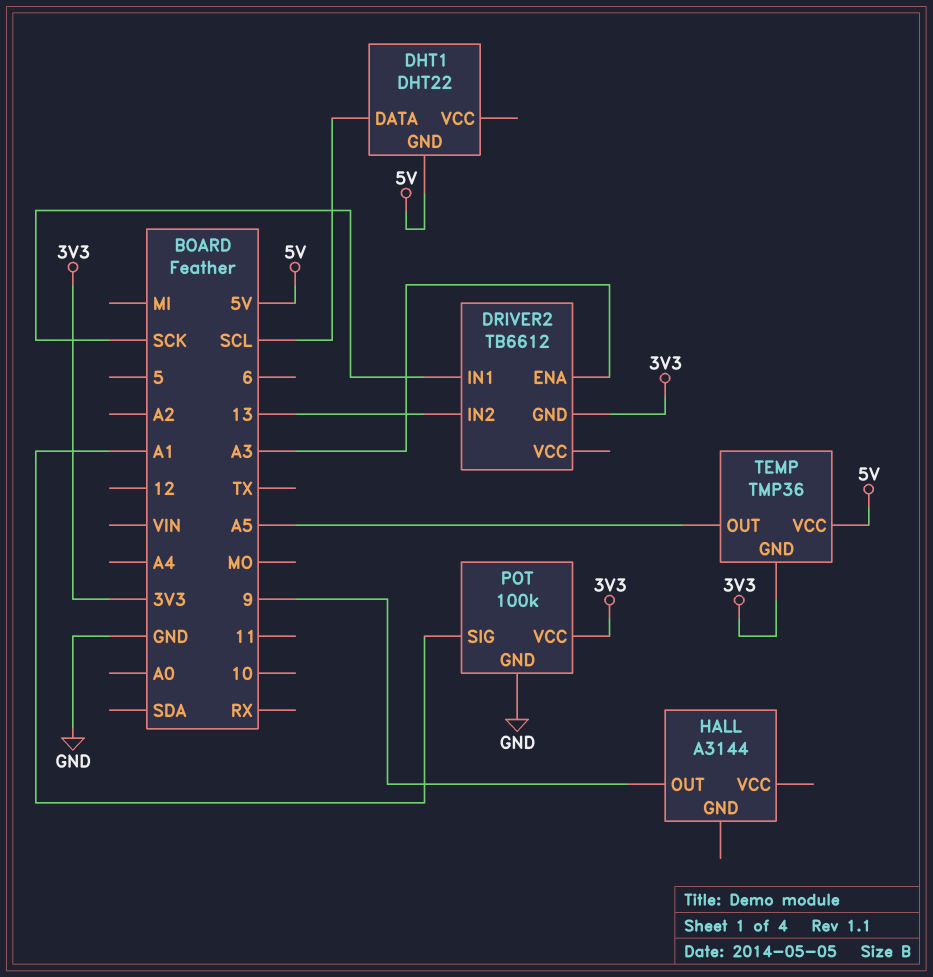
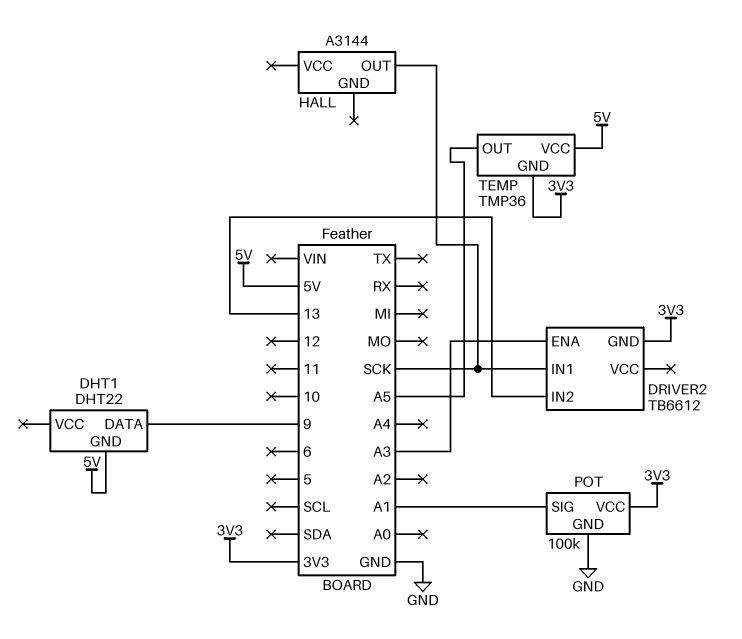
DHT1 pin DATA: SCL -> 9
HALL pin OUT: 9 -> SCK

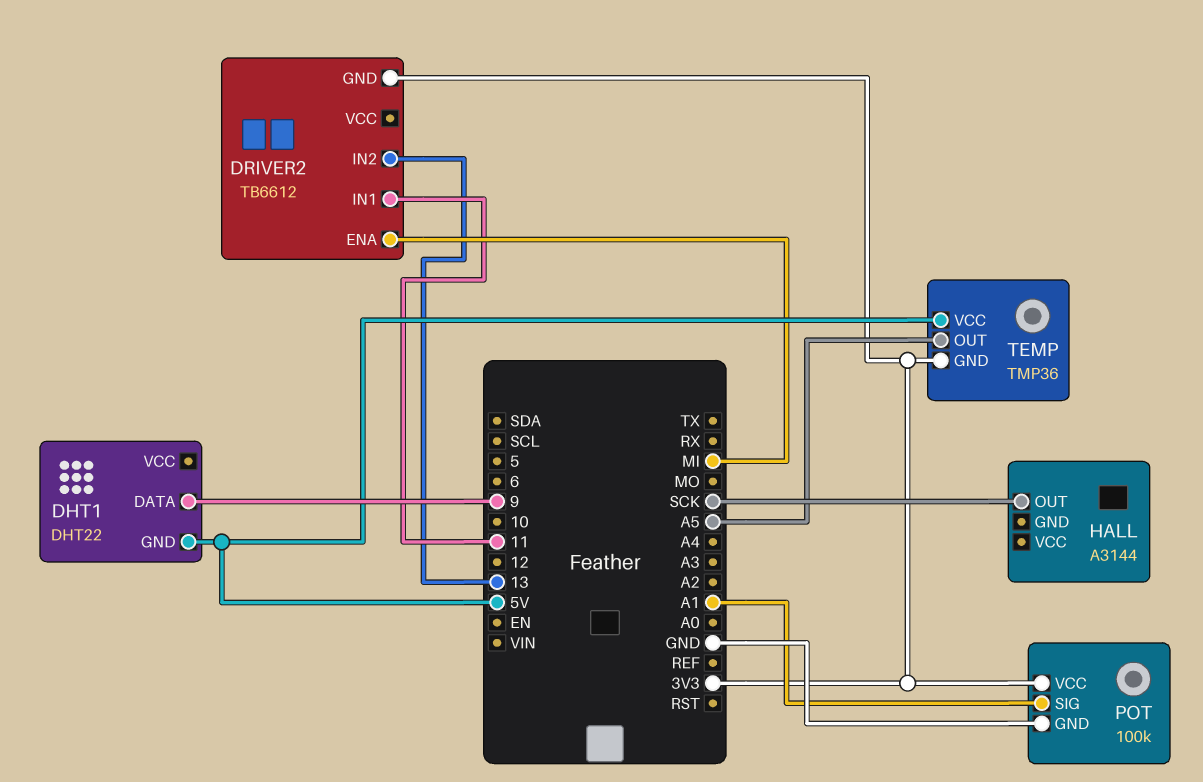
DRIVER2 pin ENA: A3 -> MI
DRIVER2 pin IN1: SCK -> 11

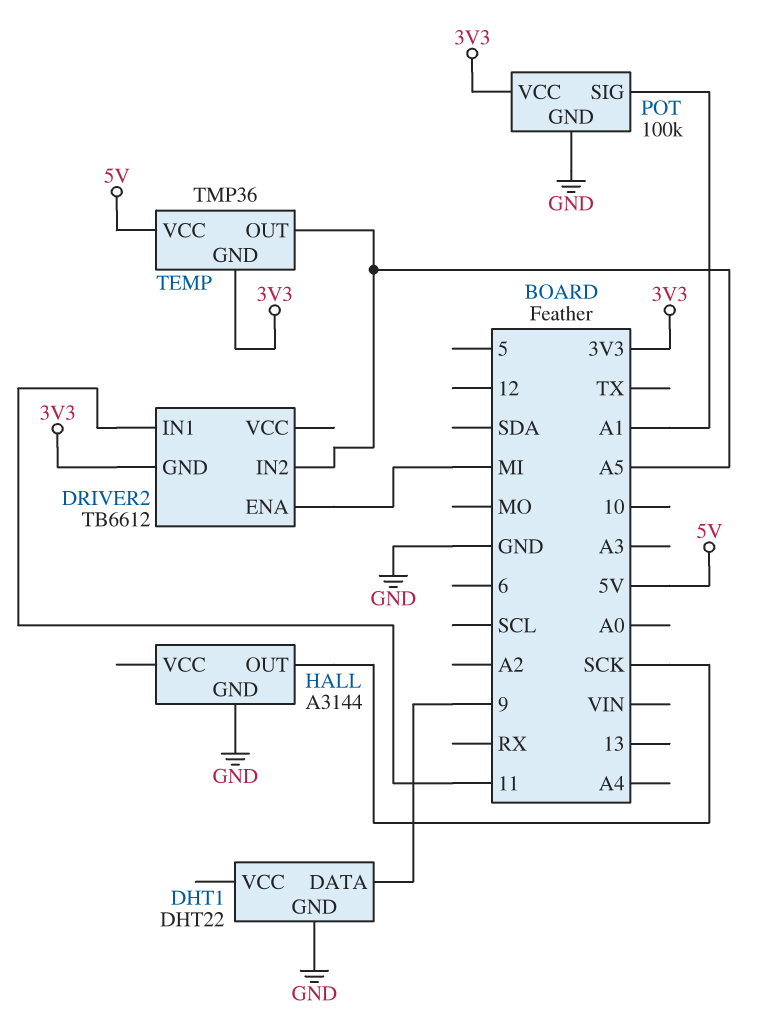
DHT1 pin GND: 5V -> GND
DRIVER2 pin IN2: 13 -> A5
HALL pin GND: none -> GND

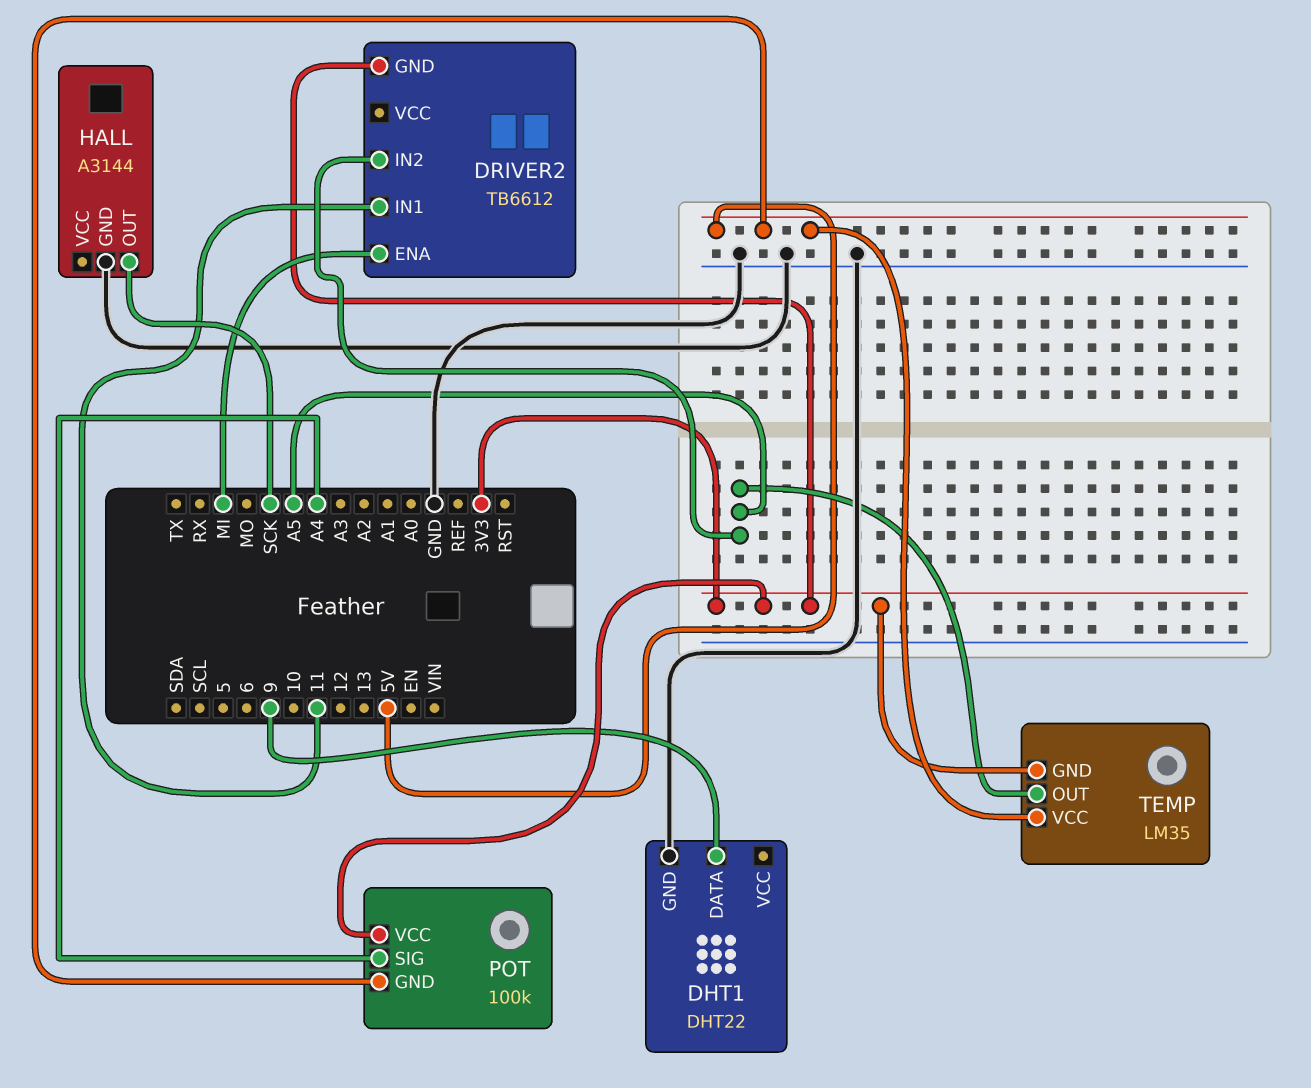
POT pin GND: GND -> 5V
POT pin SIG: A1 -> A4
TEMP: TMP36 -> LM35

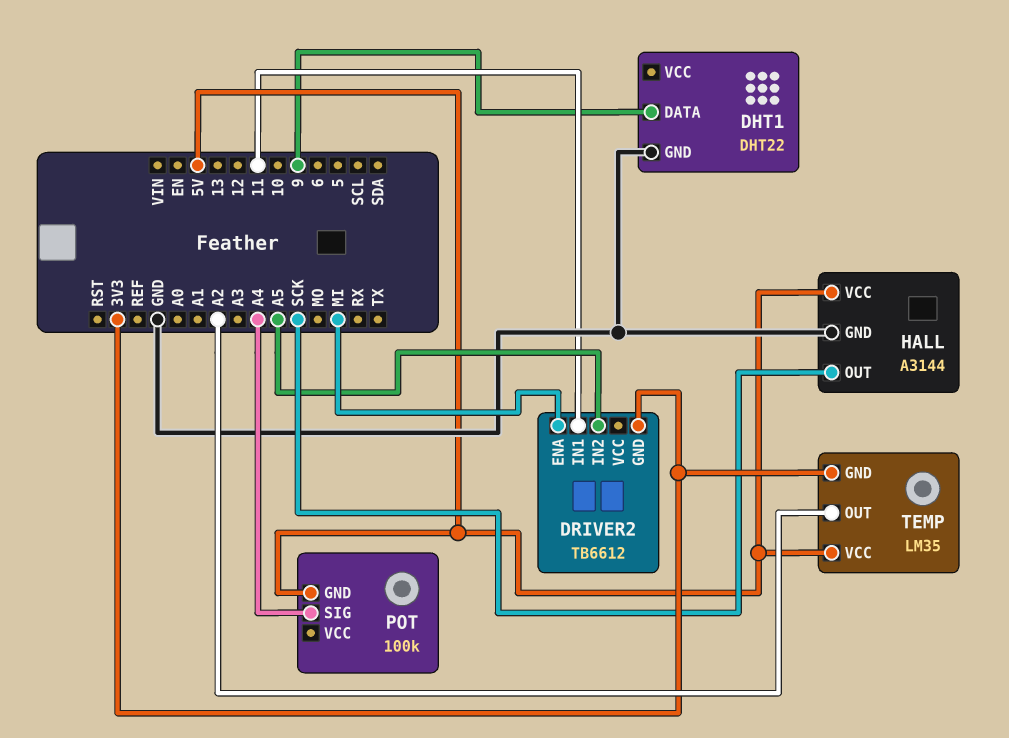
HALL pin VCC: none -> 5V
POT pin VCC: 3V3 -> none
TEMP pin OUT: A5 -> A2

